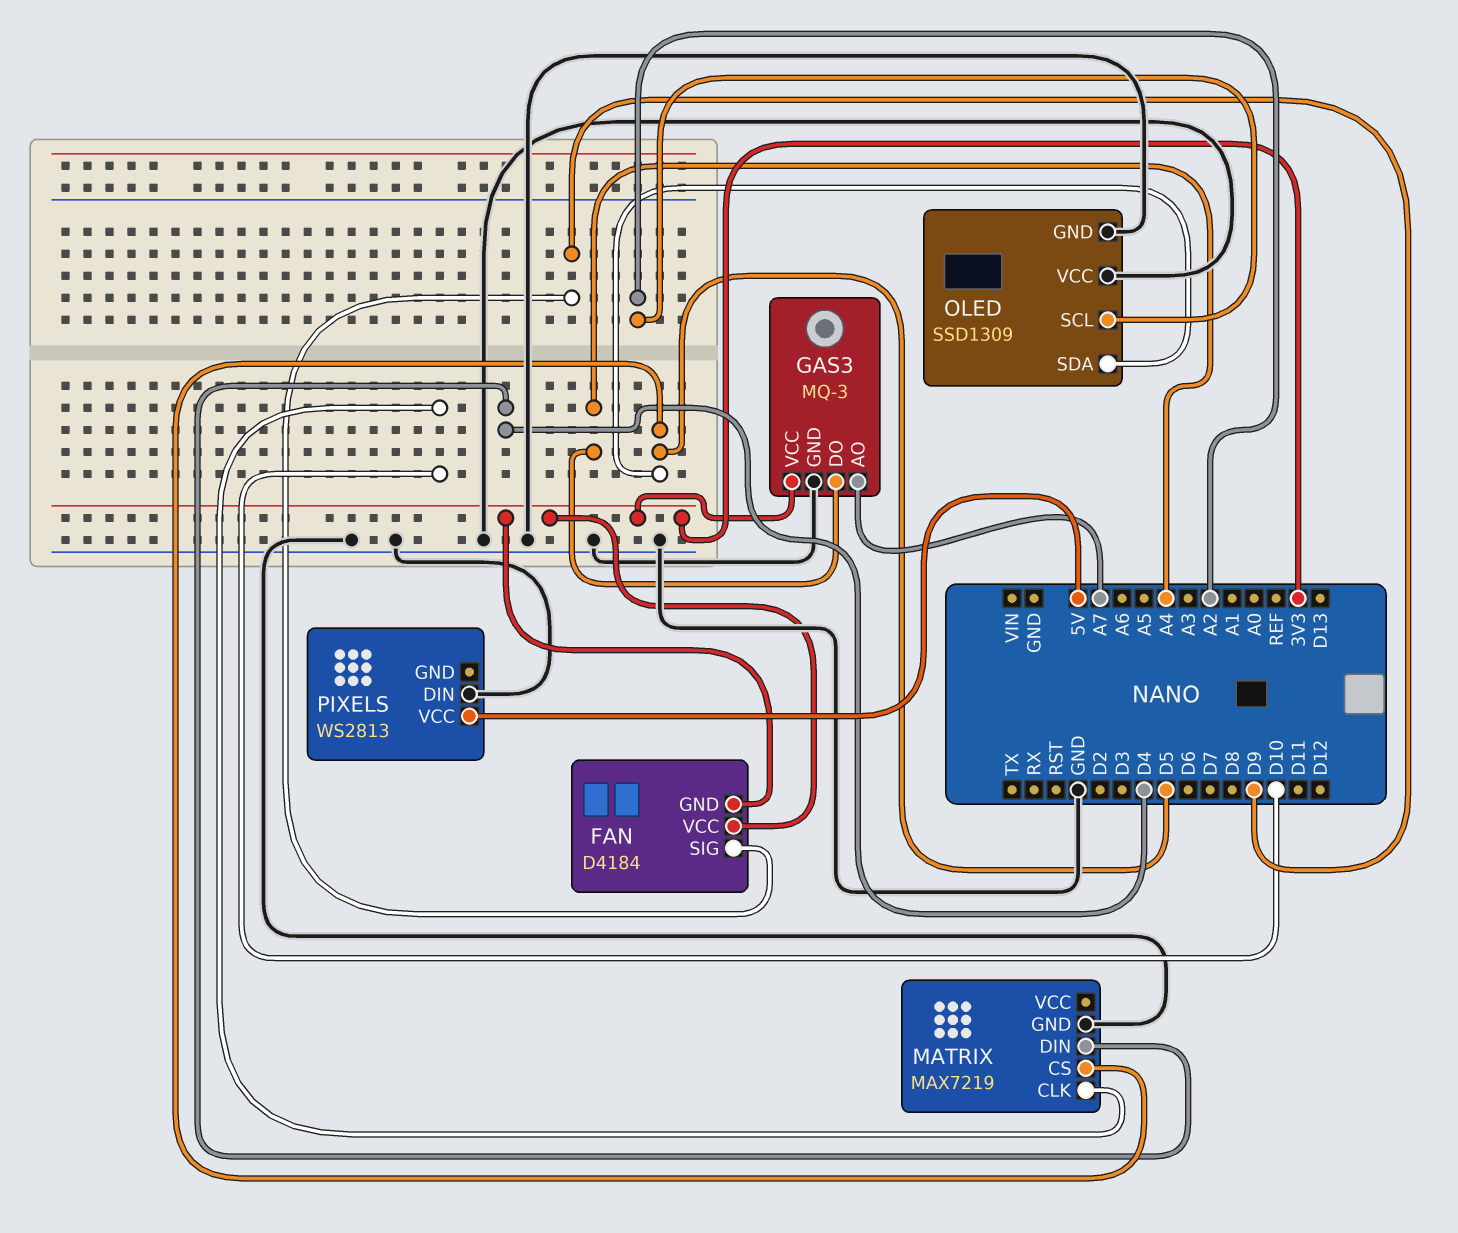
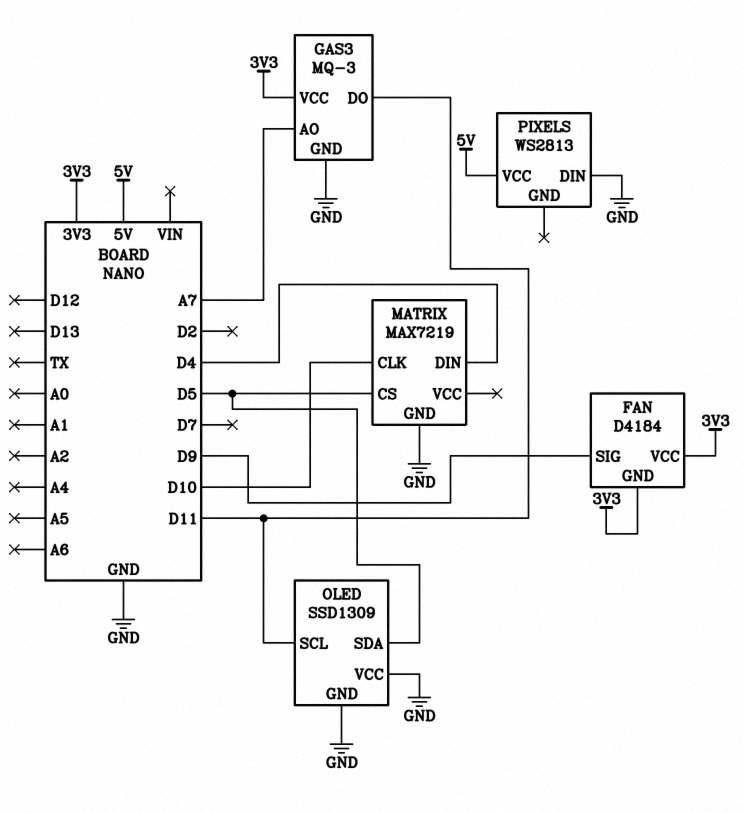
GAS3 pin DO: A4 -> D11
OLED pin SCL: A2 -> D11

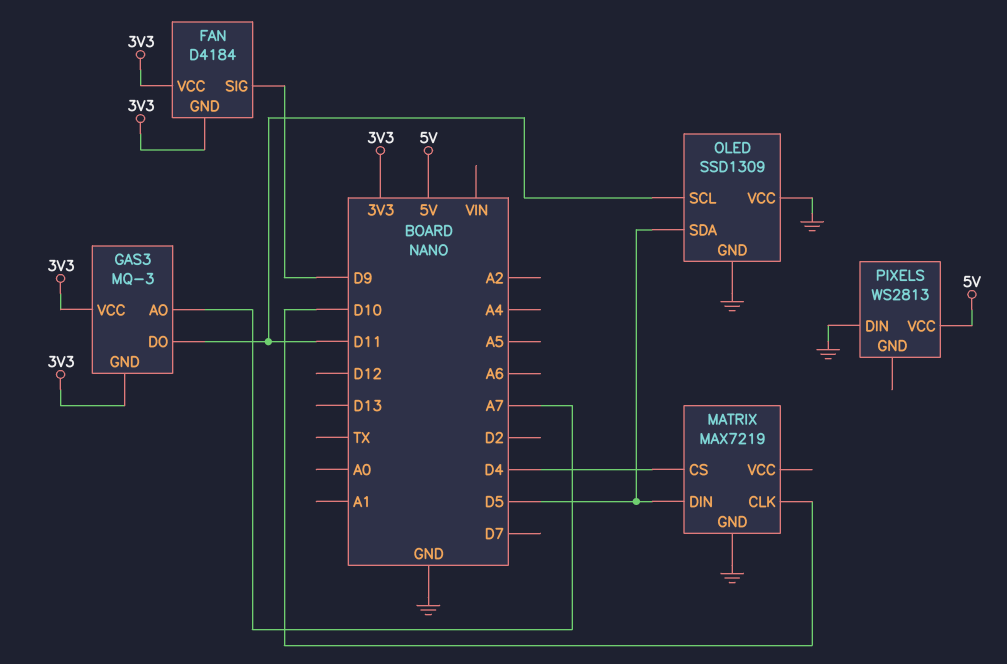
GAS3 pin GND: GND -> 3V3
MATRIX pin CS: D5 -> D4
MATRIX pin DIN: D4 -> D5

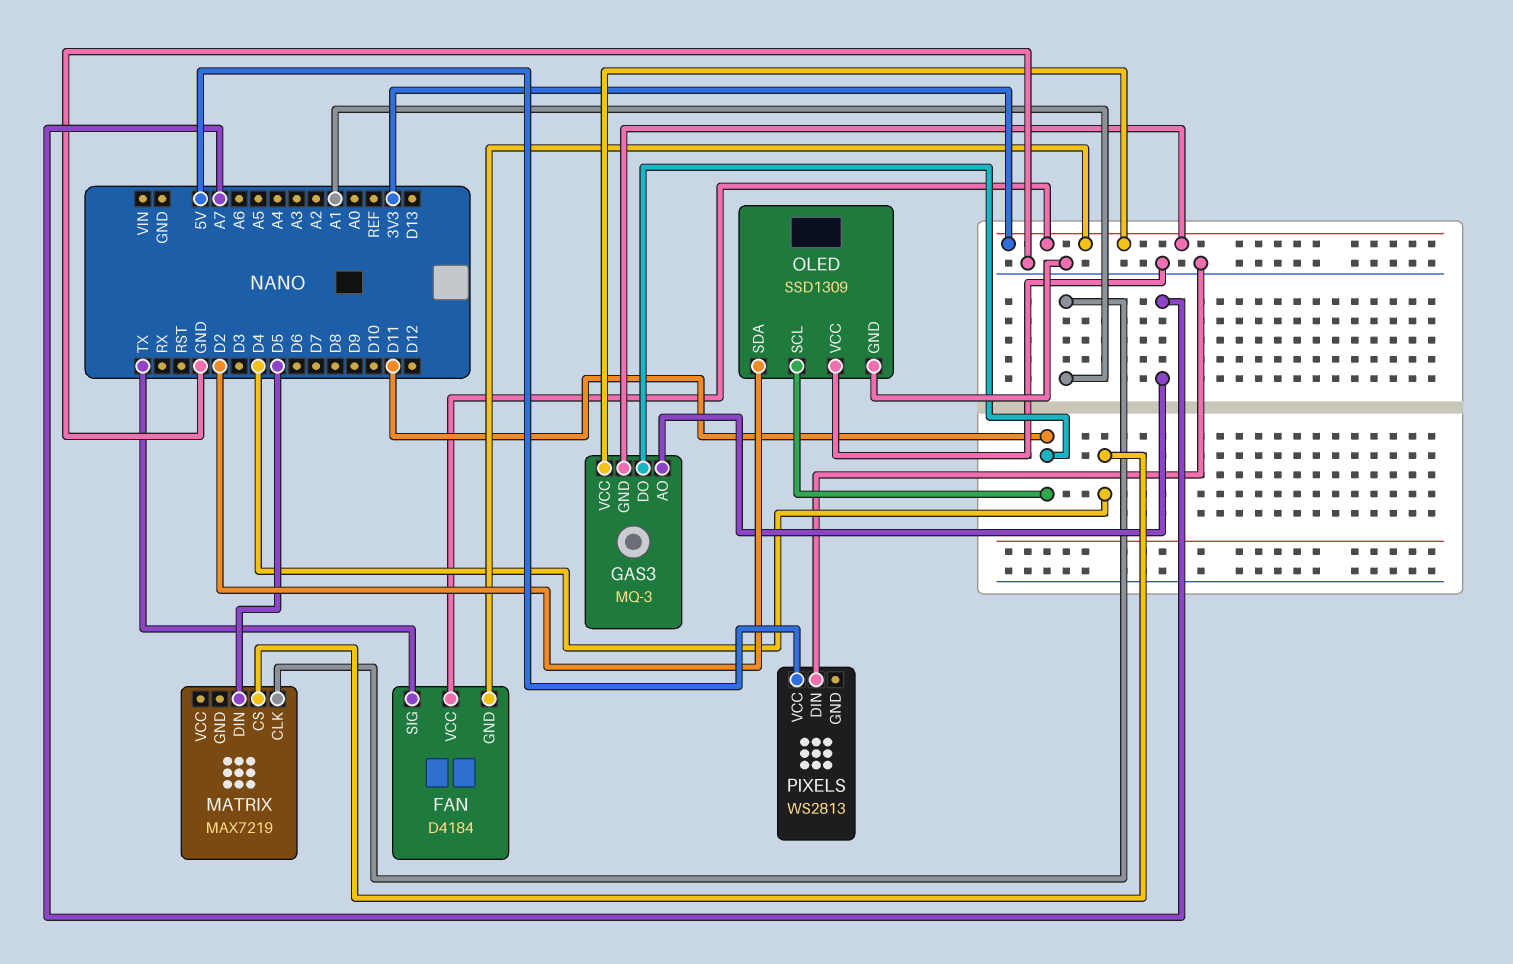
FAN pin SIG: D9 -> TX
MATRIX pin CLK: D10 -> A1
MATRIX pin GND: GND -> none
OLED pin SDA: D5 -> D2

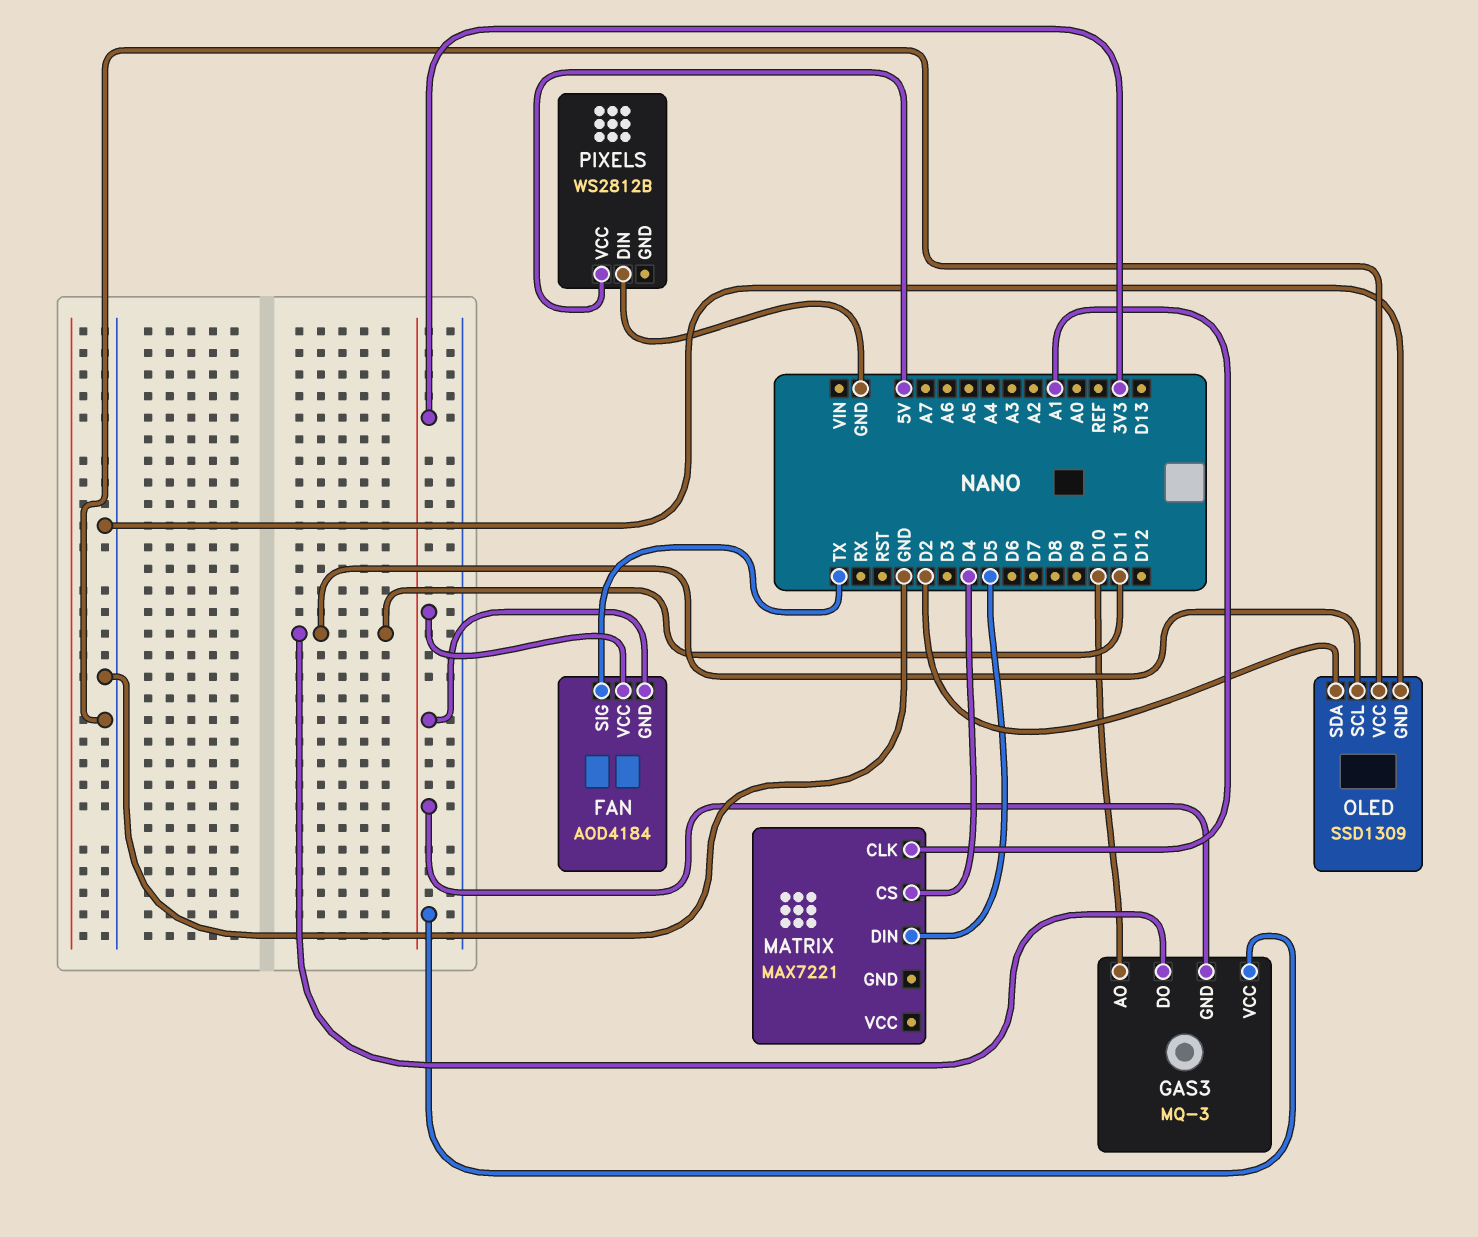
FAN: D4184 -> AOD4184
GAS3 pin AO: A7 -> D10
MATRIX: MAX7219 -> MAX7221
PIXELS: WS2813 -> WS2812B

